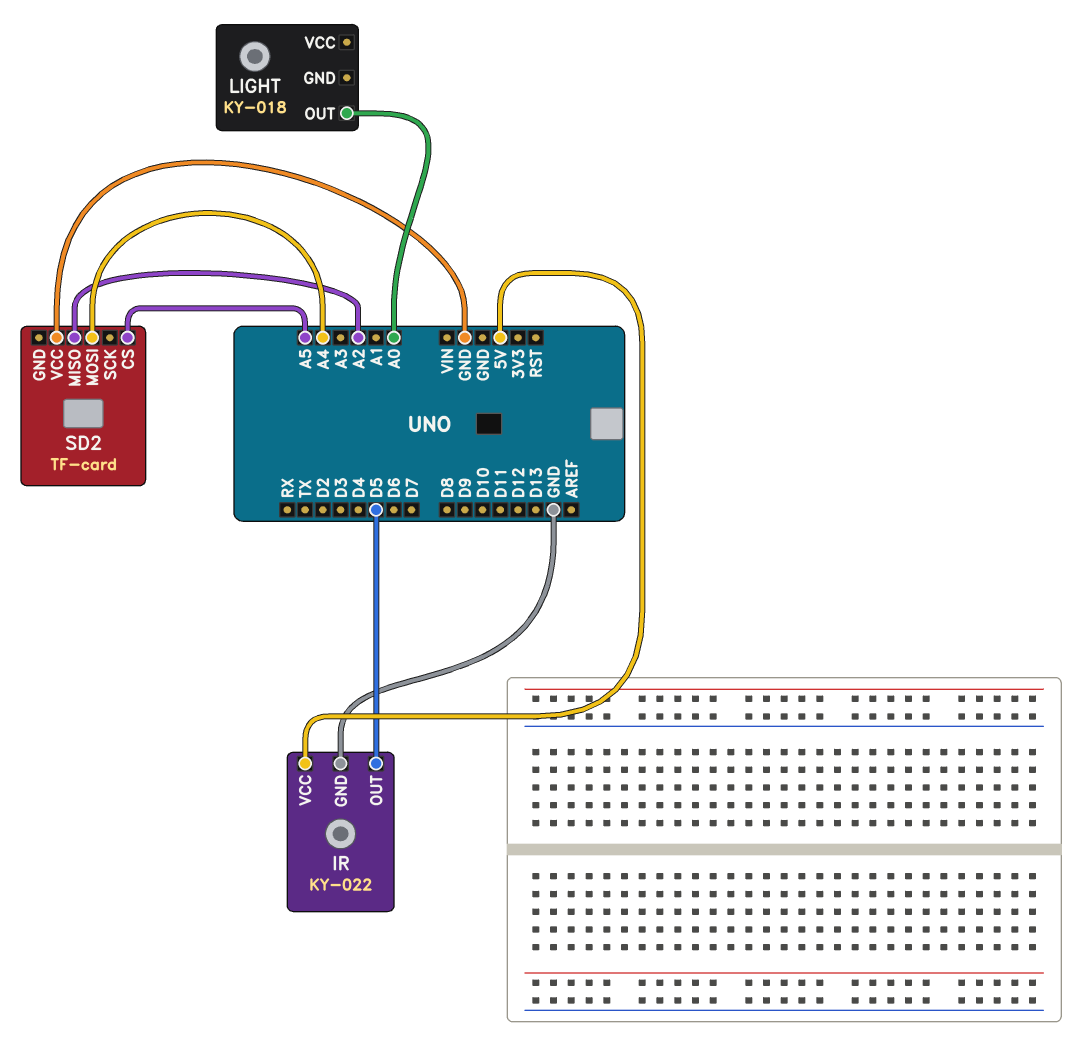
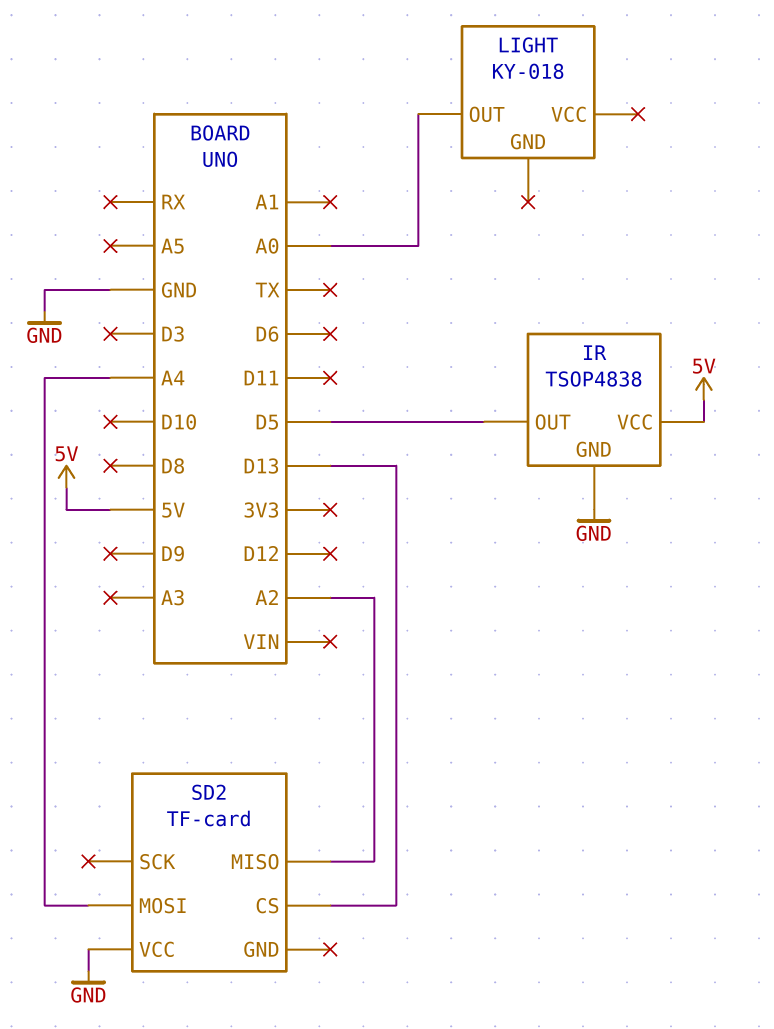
IR: KY-022 -> TSOP4838
SD2 pin CS: A5 -> D13

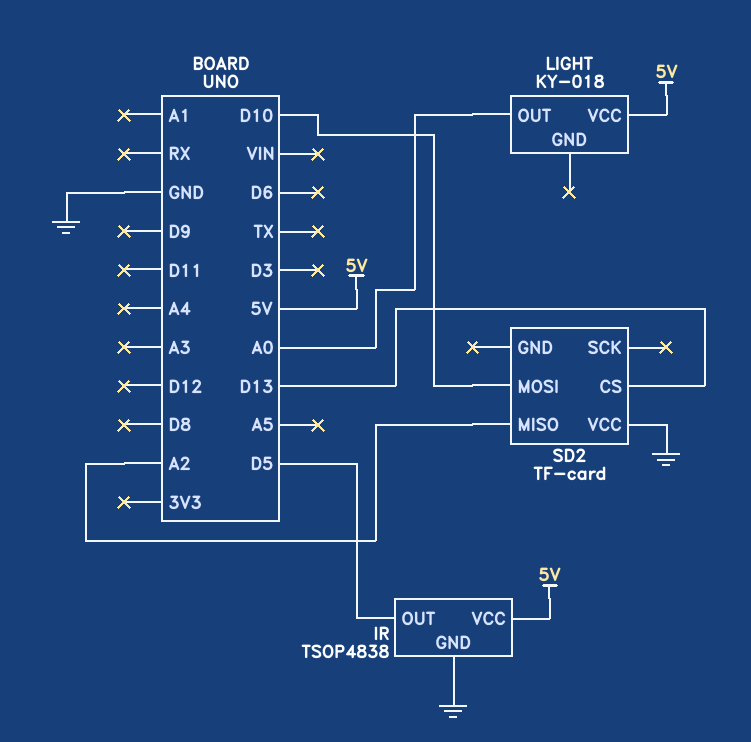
LIGHT pin VCC: none -> 5V
SD2 pin MOSI: A4 -> D10

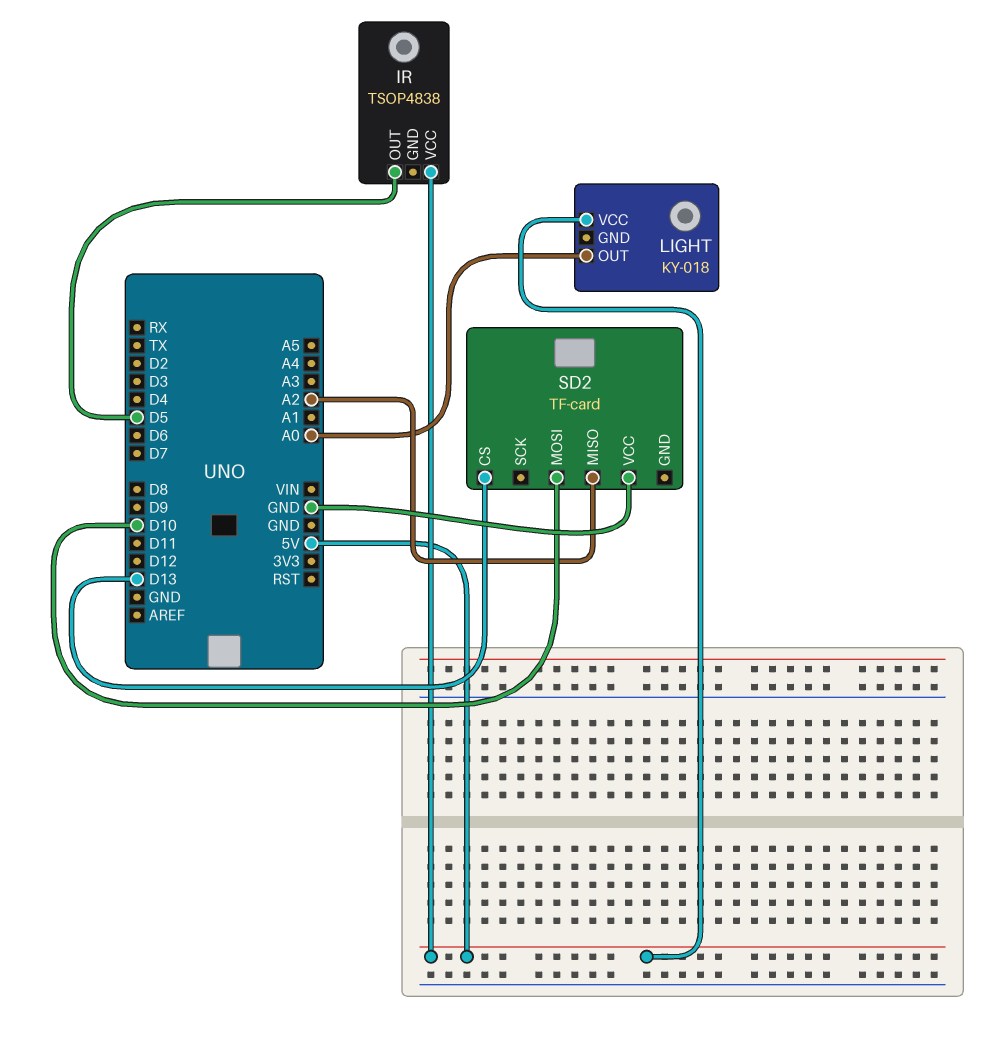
IR pin GND: GND -> none

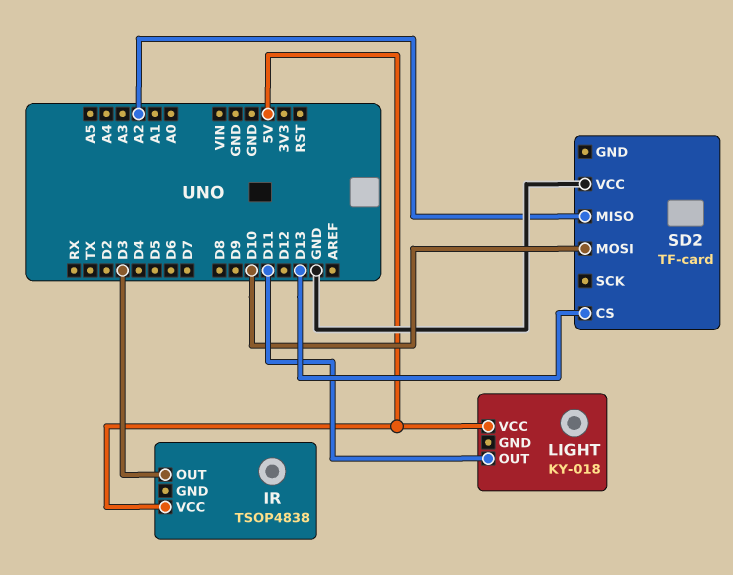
IR pin OUT: D5 -> D3
LIGHT pin OUT: A0 -> D11

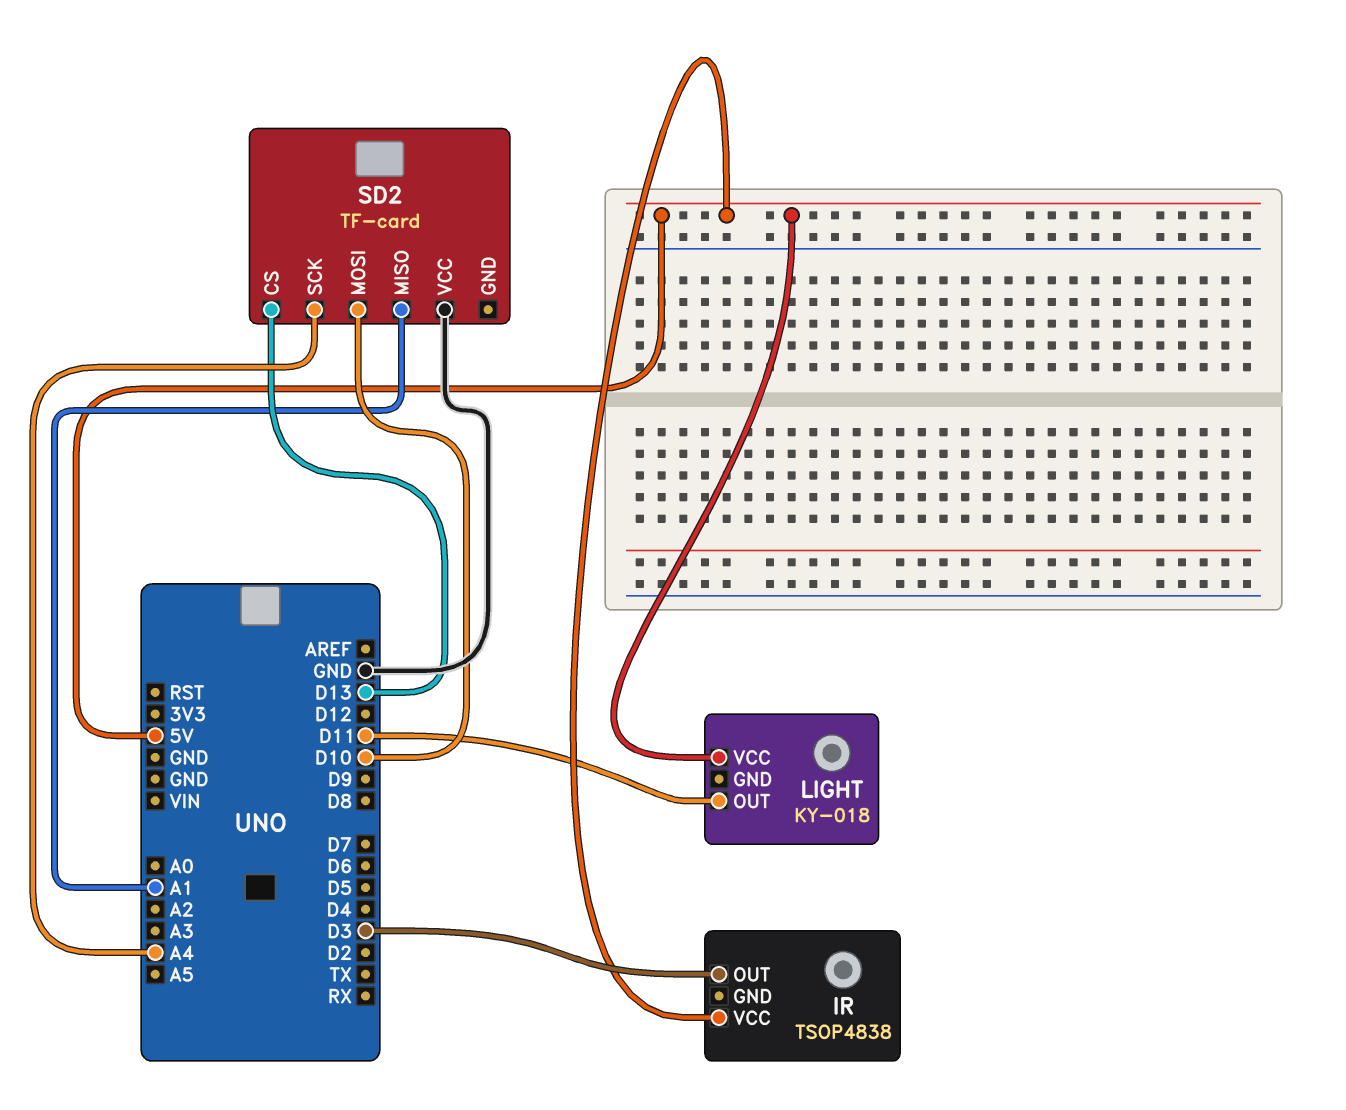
SD2 pin MISO: A2 -> A1
SD2 pin SCK: none -> A4

